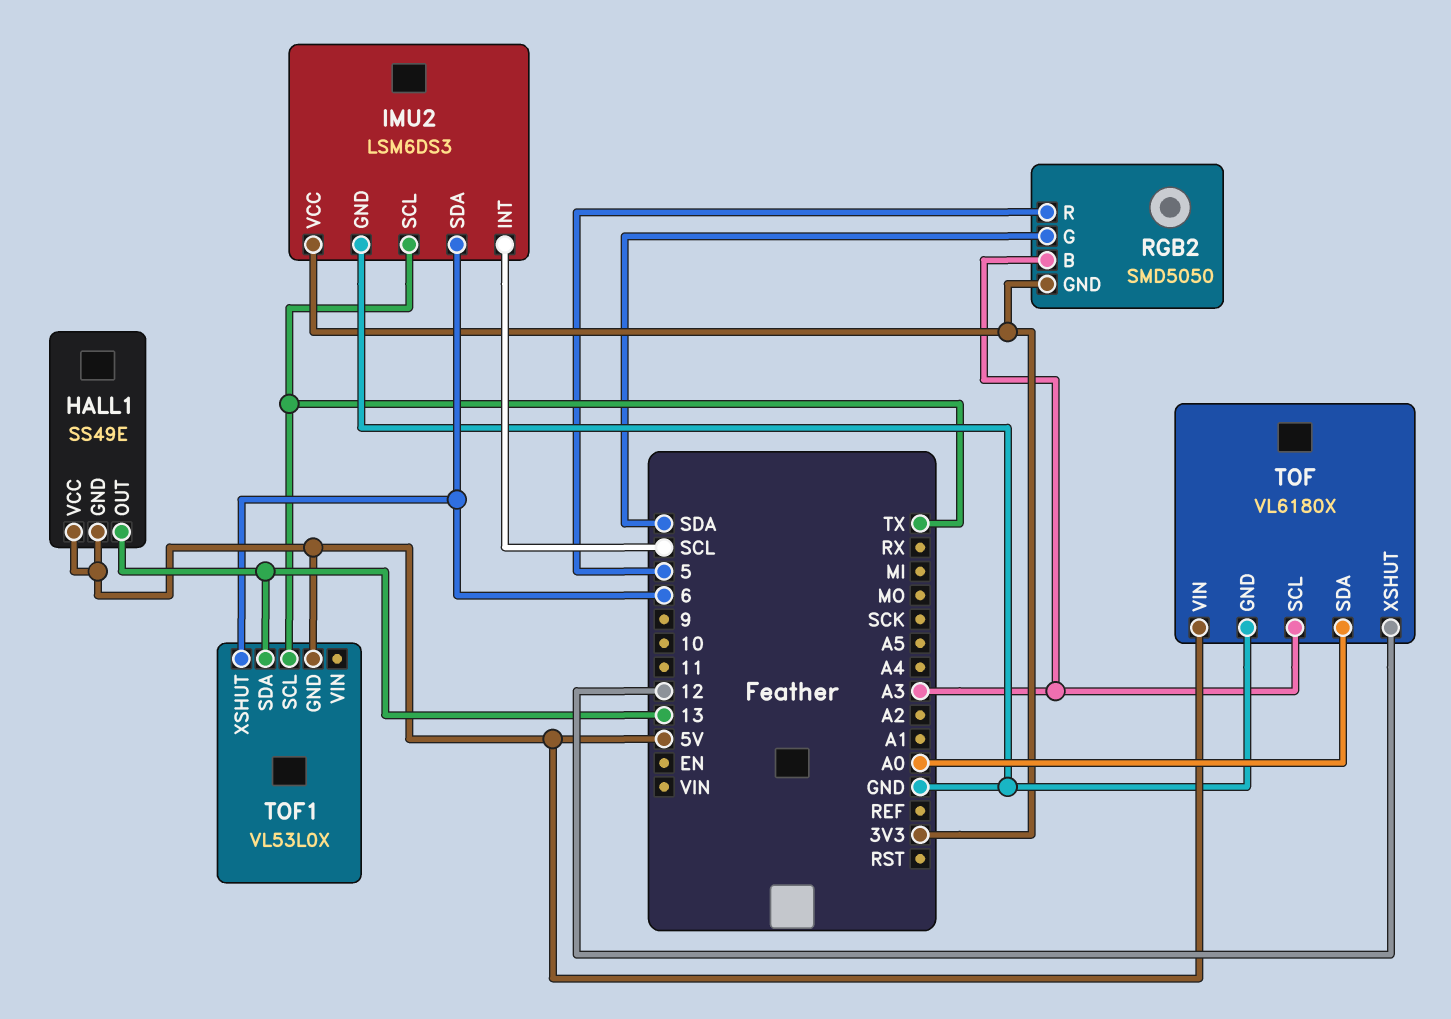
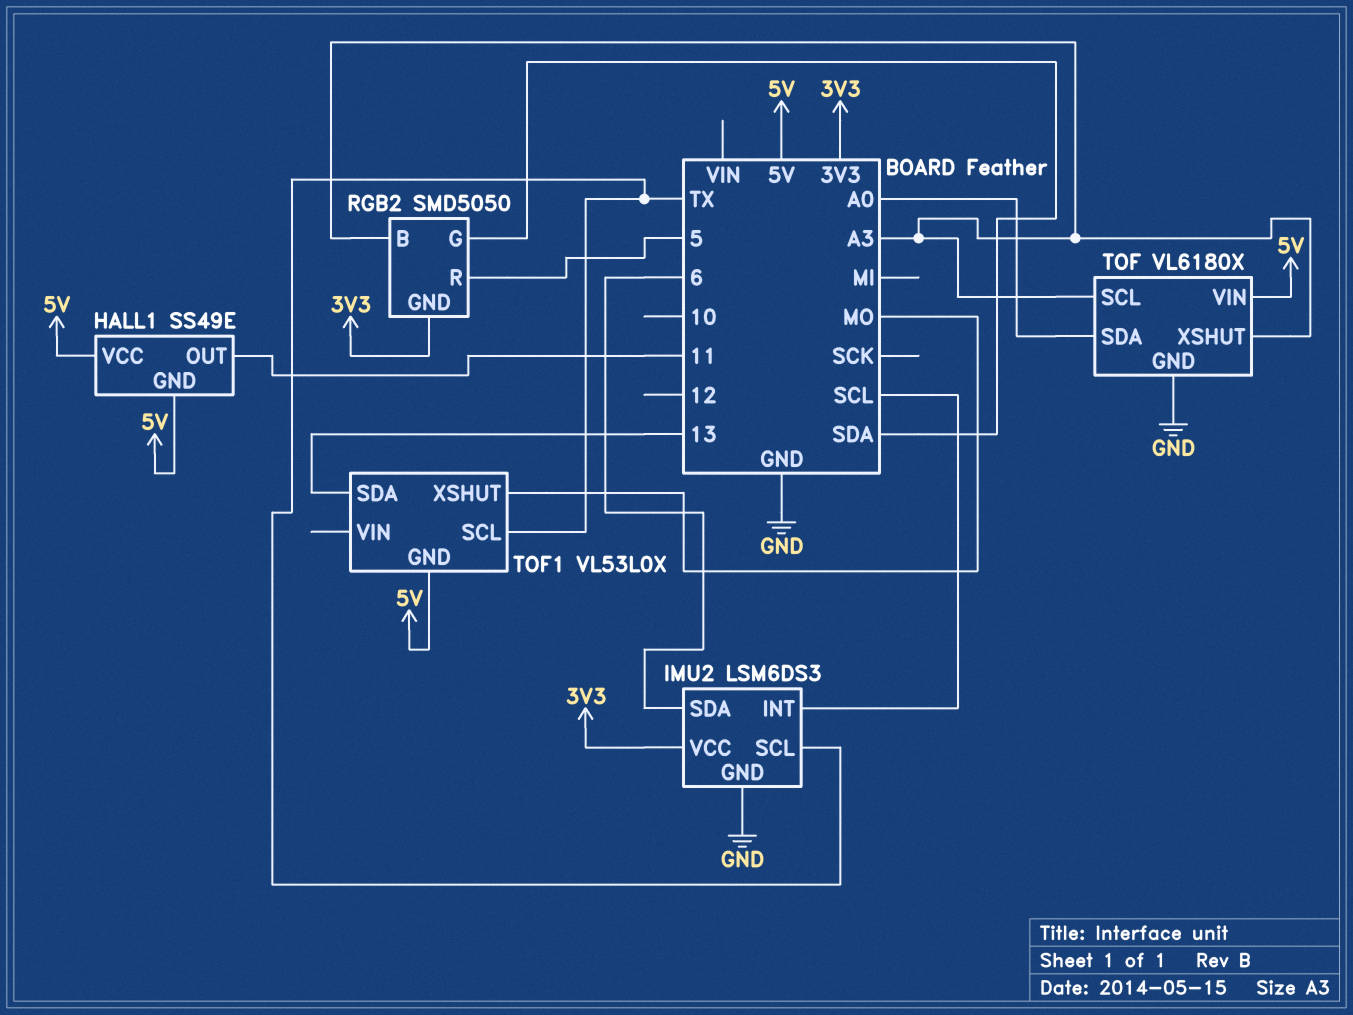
HALL1 pin OUT: 13 -> 11
TOF pin XSHUT: 12 -> A3
TOF1 pin XSHUT: 6 -> MO

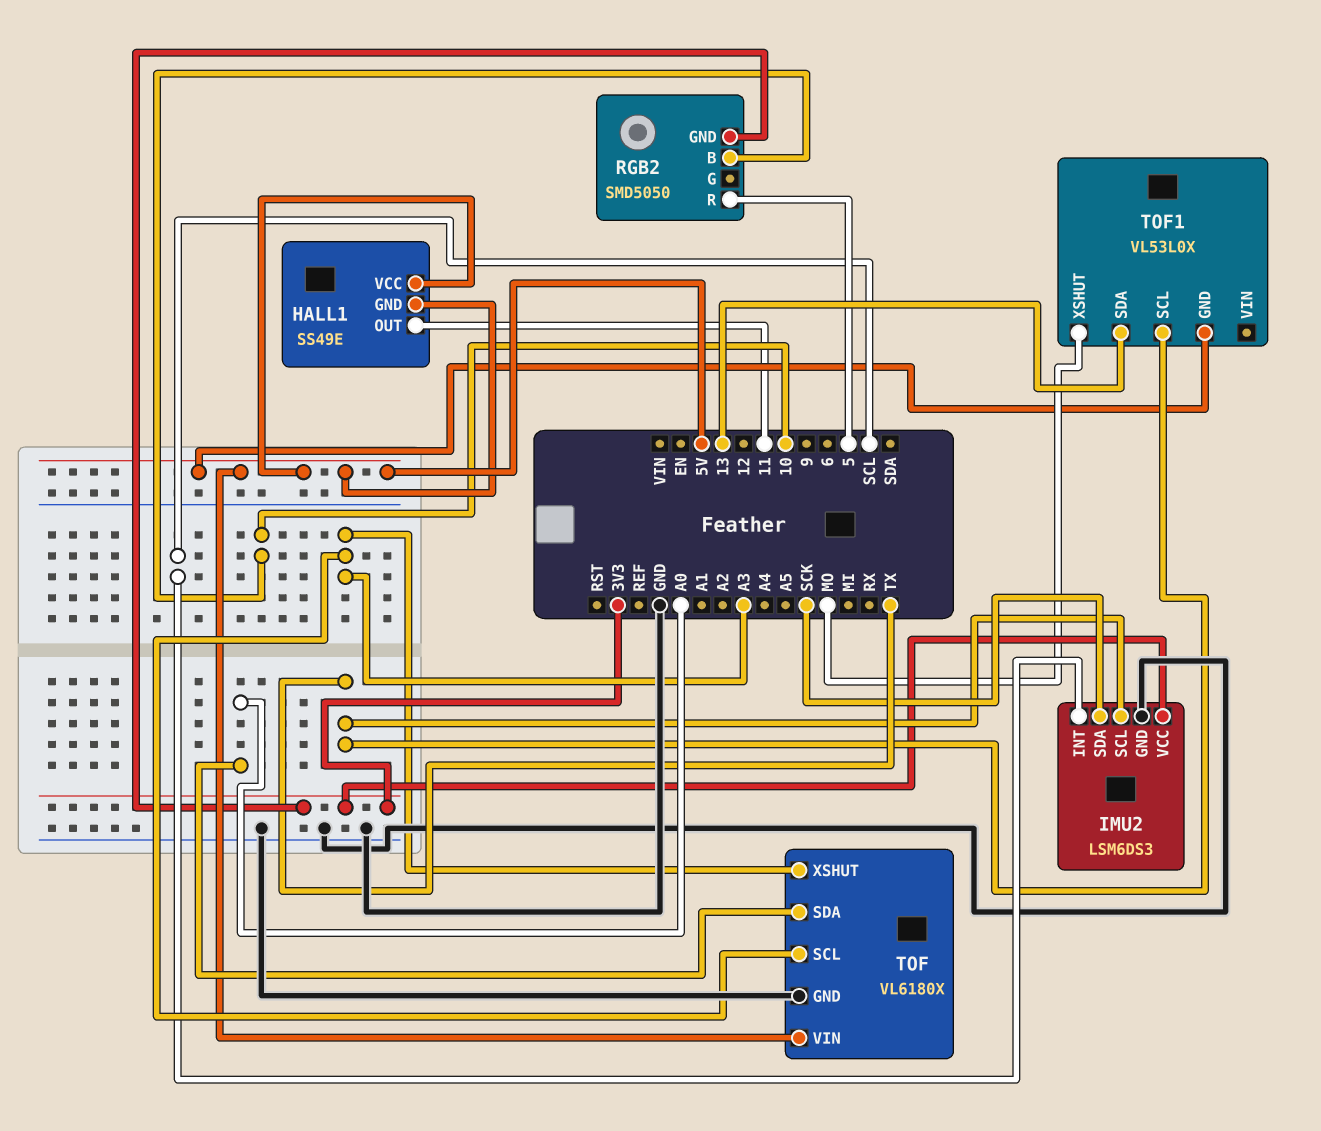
IMU2 pin SDA: 6 -> SCK
RGB2 pin B: A3 -> 10
RGB2 pin G: SDA -> none

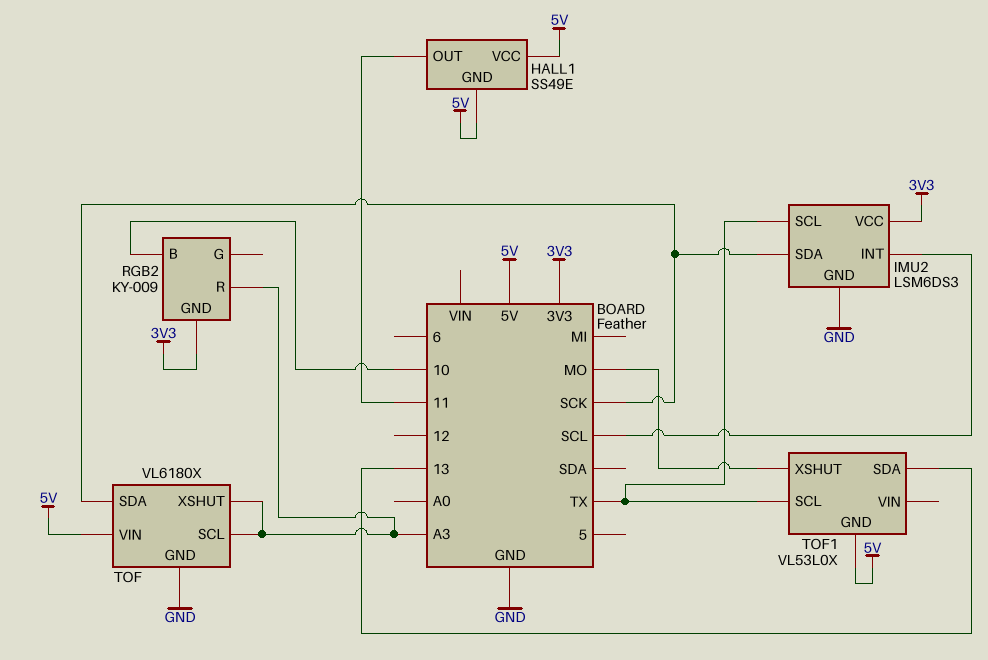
RGB2: SMD5050 -> KY-009
RGB2 pin R: 5 -> A3
TOF pin SDA: A0 -> SCK

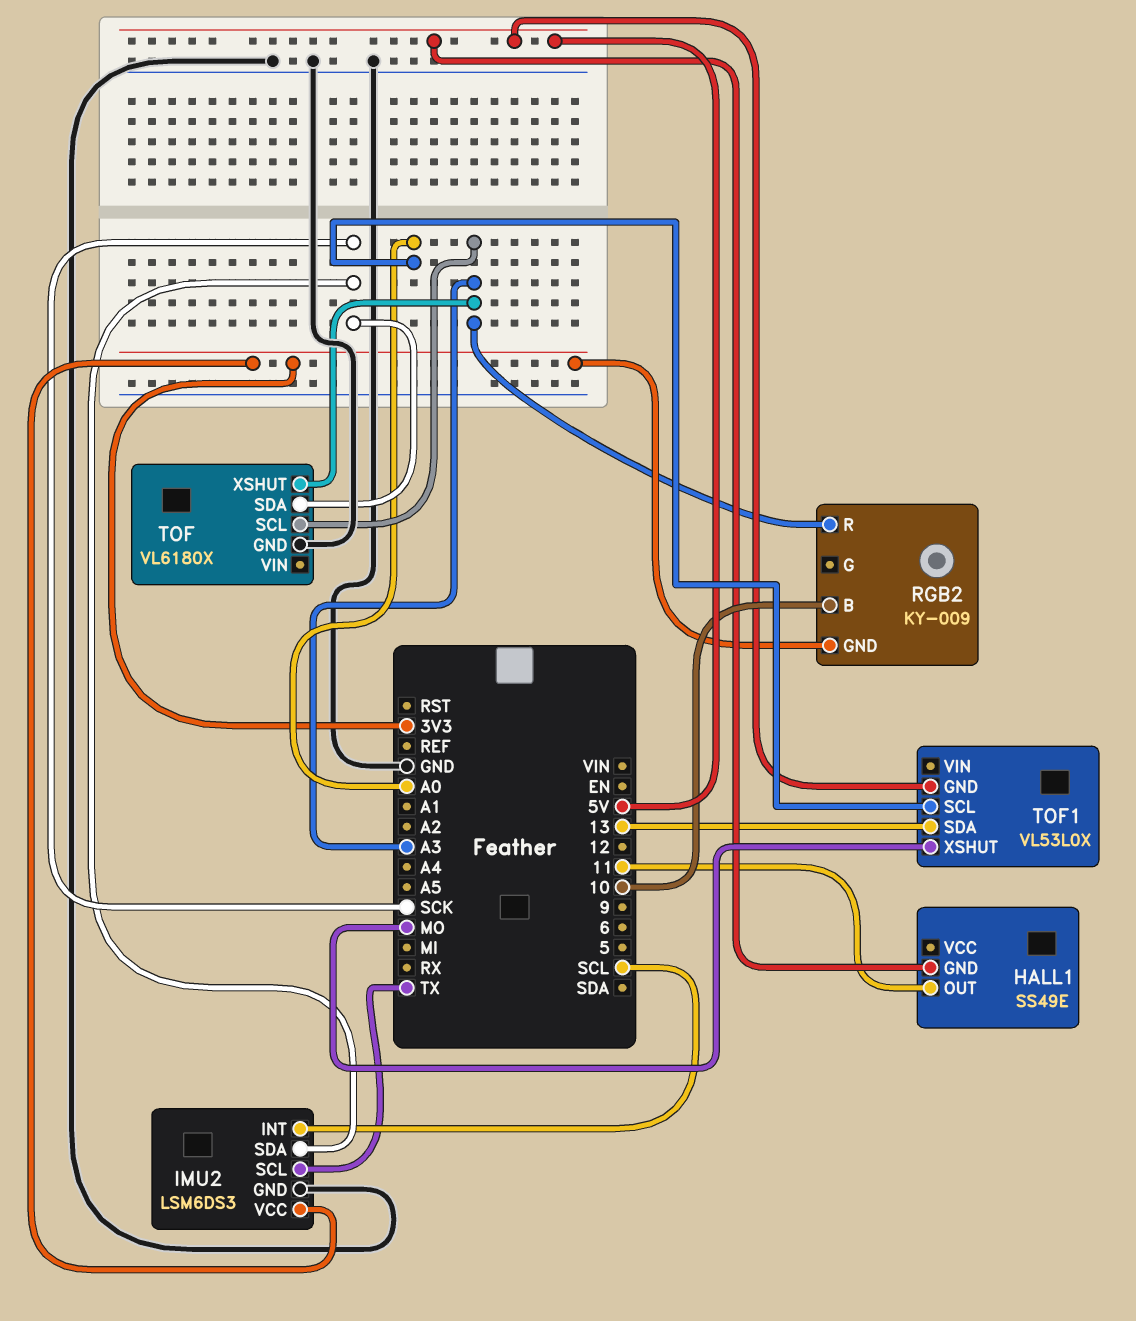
HALL1 pin VCC: 5V -> none
TOF pin VIN: 5V -> none
TOF1 pin SCL: TX -> A0

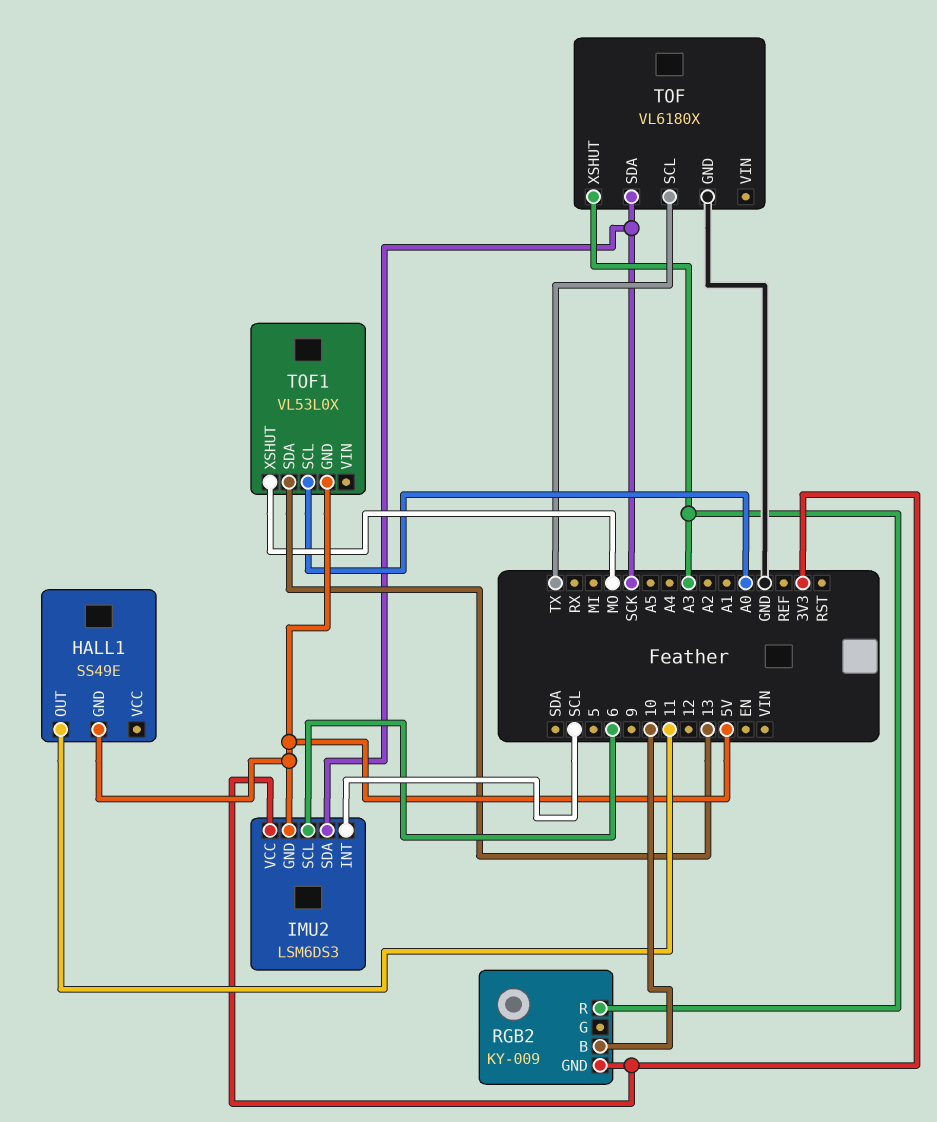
IMU2 pin GND: GND -> 5V
IMU2 pin SCL: TX -> 6
TOF pin SCL: A3 -> TX

